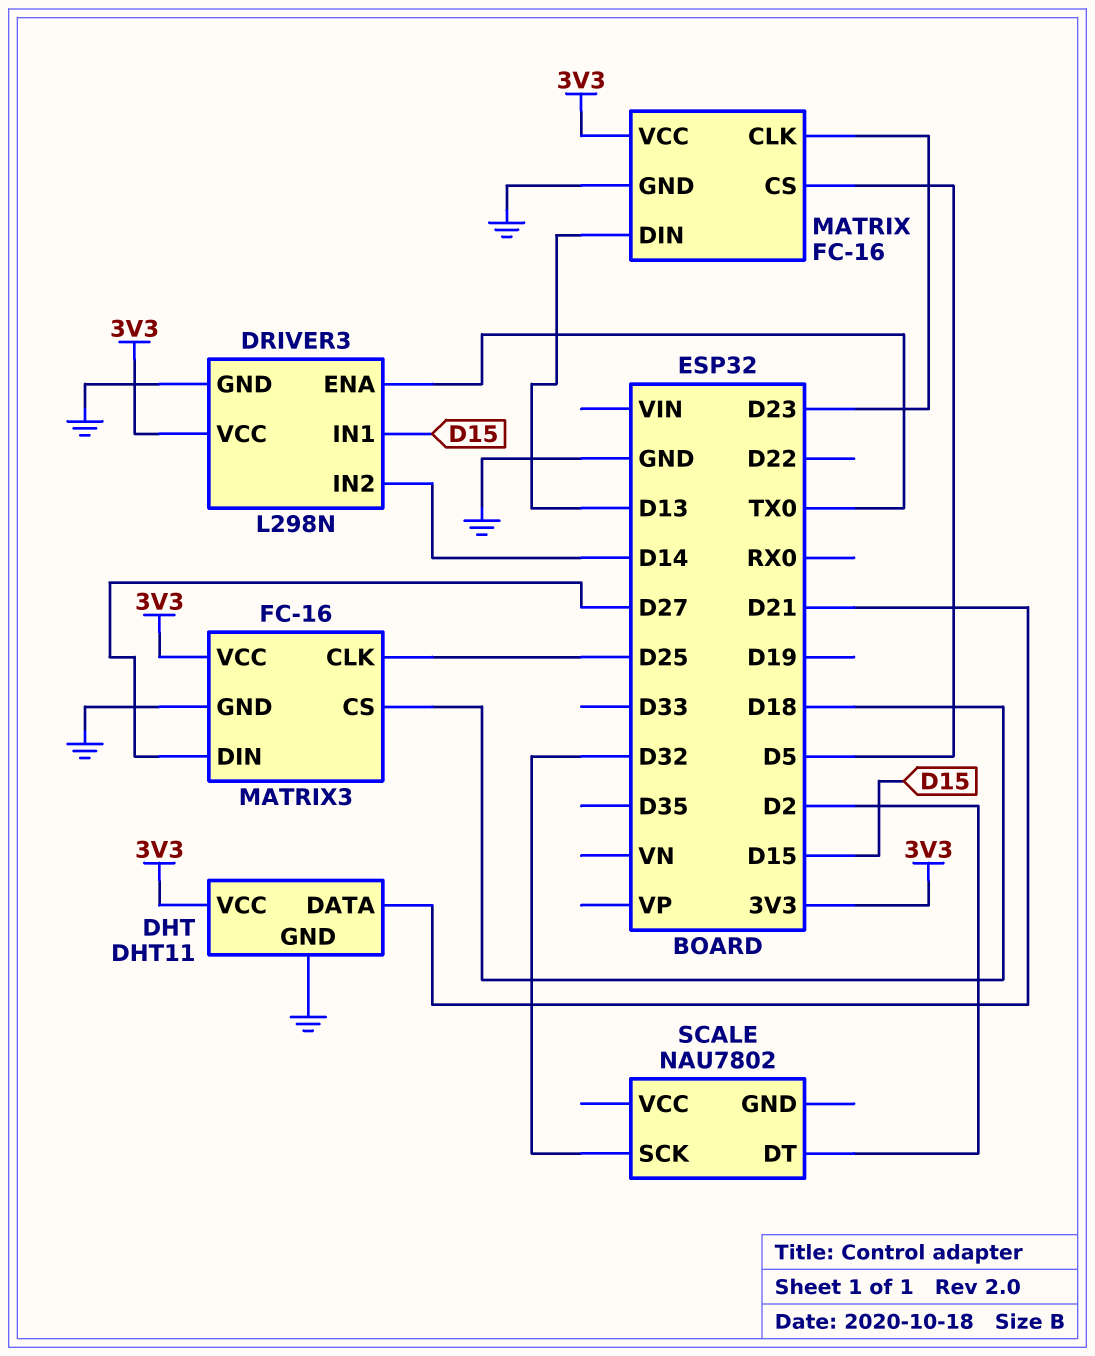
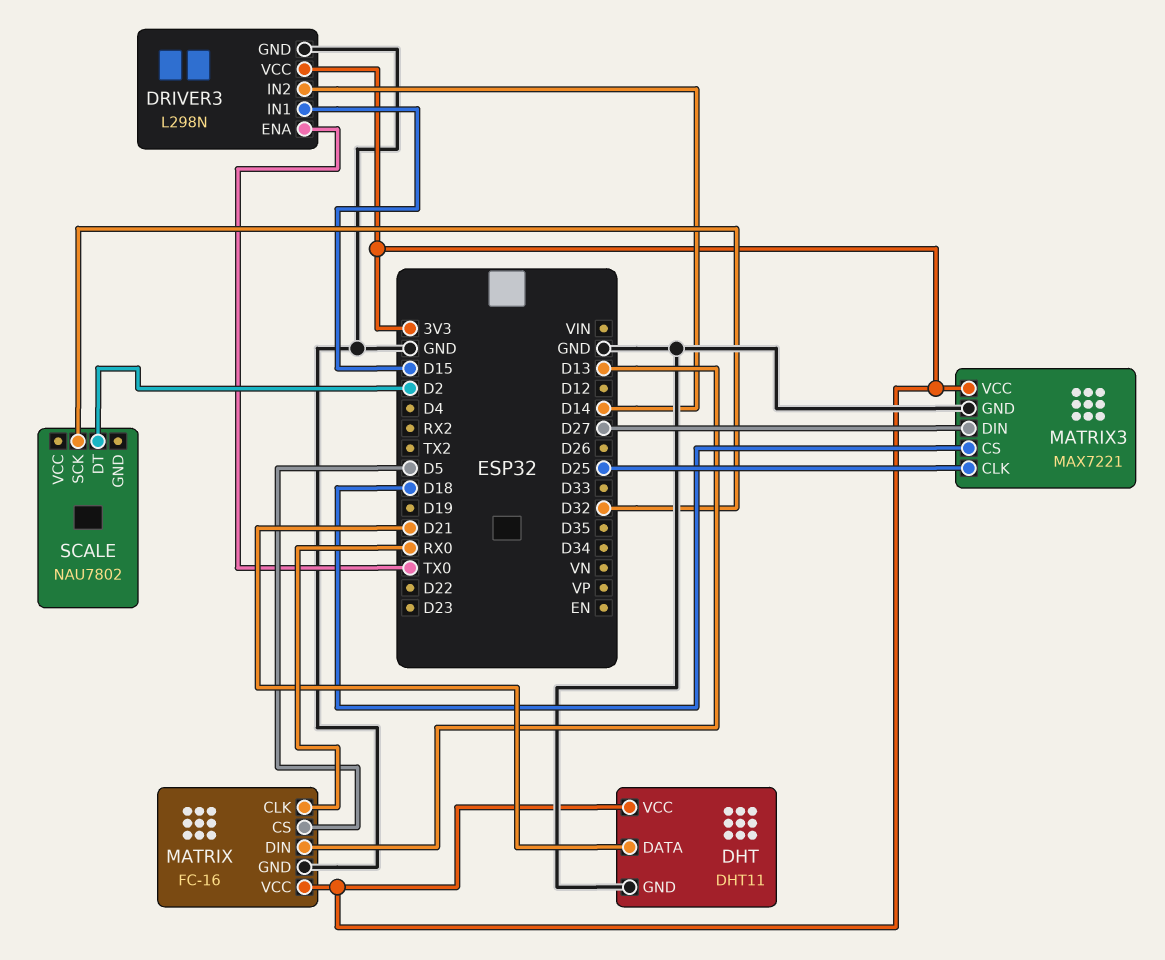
MATRIX pin CLK: D23 -> RX0
MATRIX3: FC-16 -> MAX7221

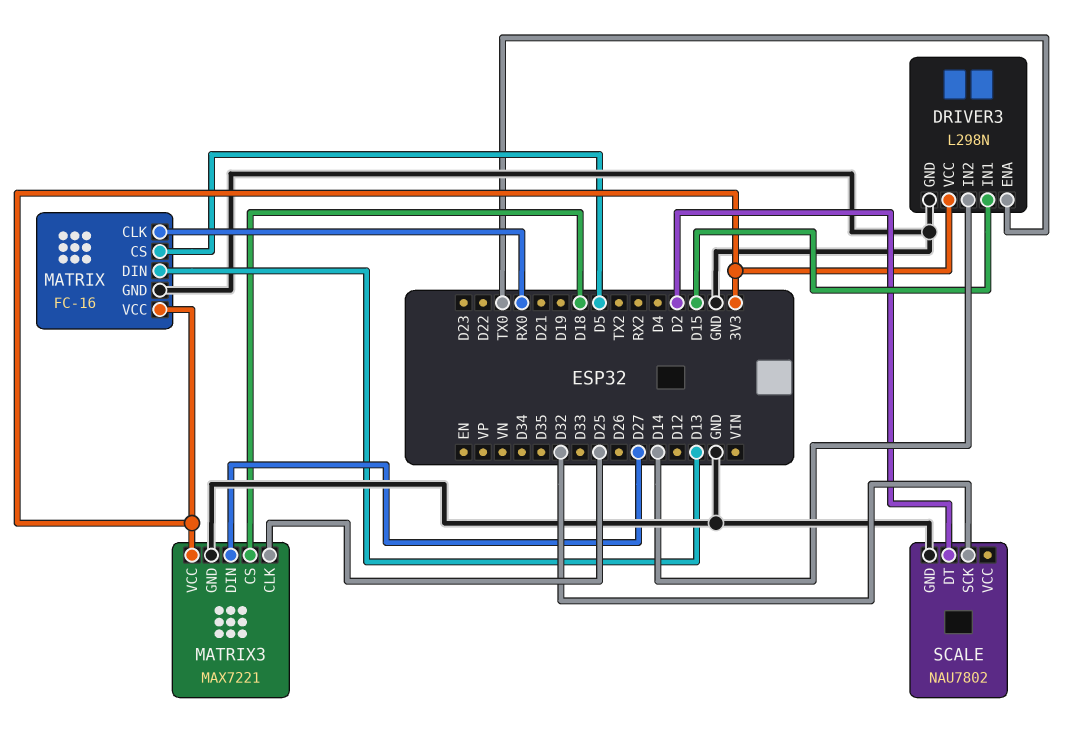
DHT: DHT11 -> none
DHT pin DATA: D21 -> none
DHT pin GND: GND -> none
DHT pin VCC: 3V3 -> none
SCALE pin GND: none -> GND

